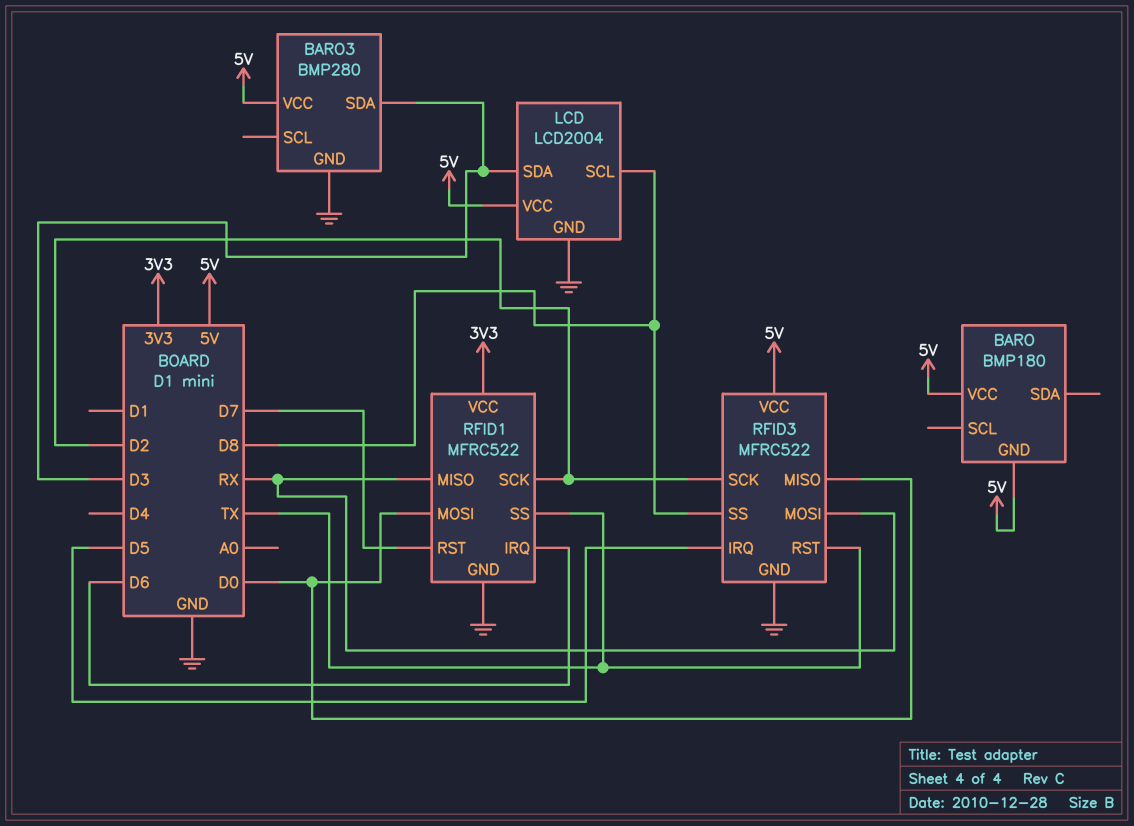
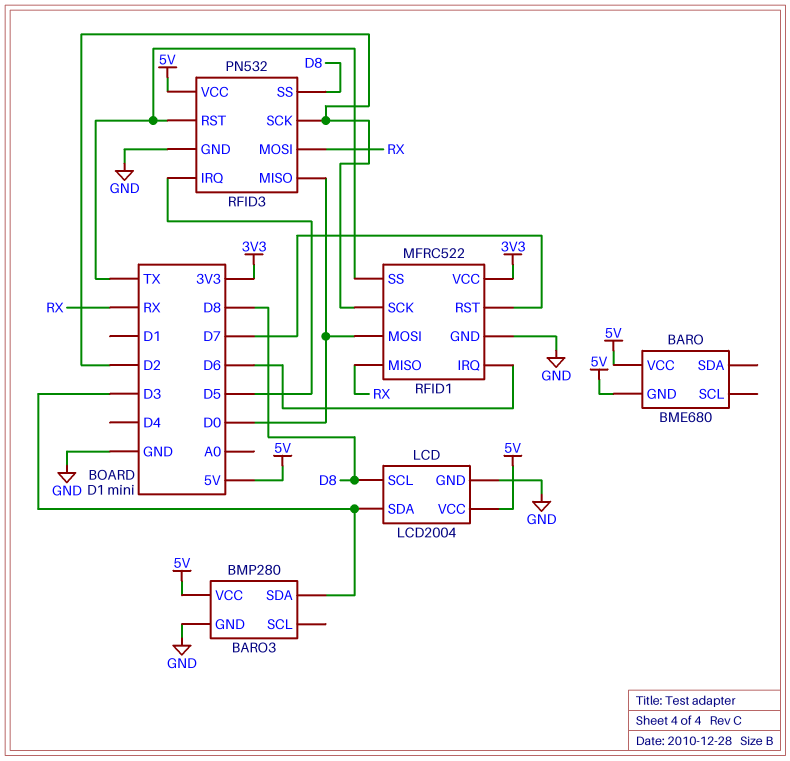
BARO: BMP180 -> BME680
RFID3: MFRC522 -> PN532

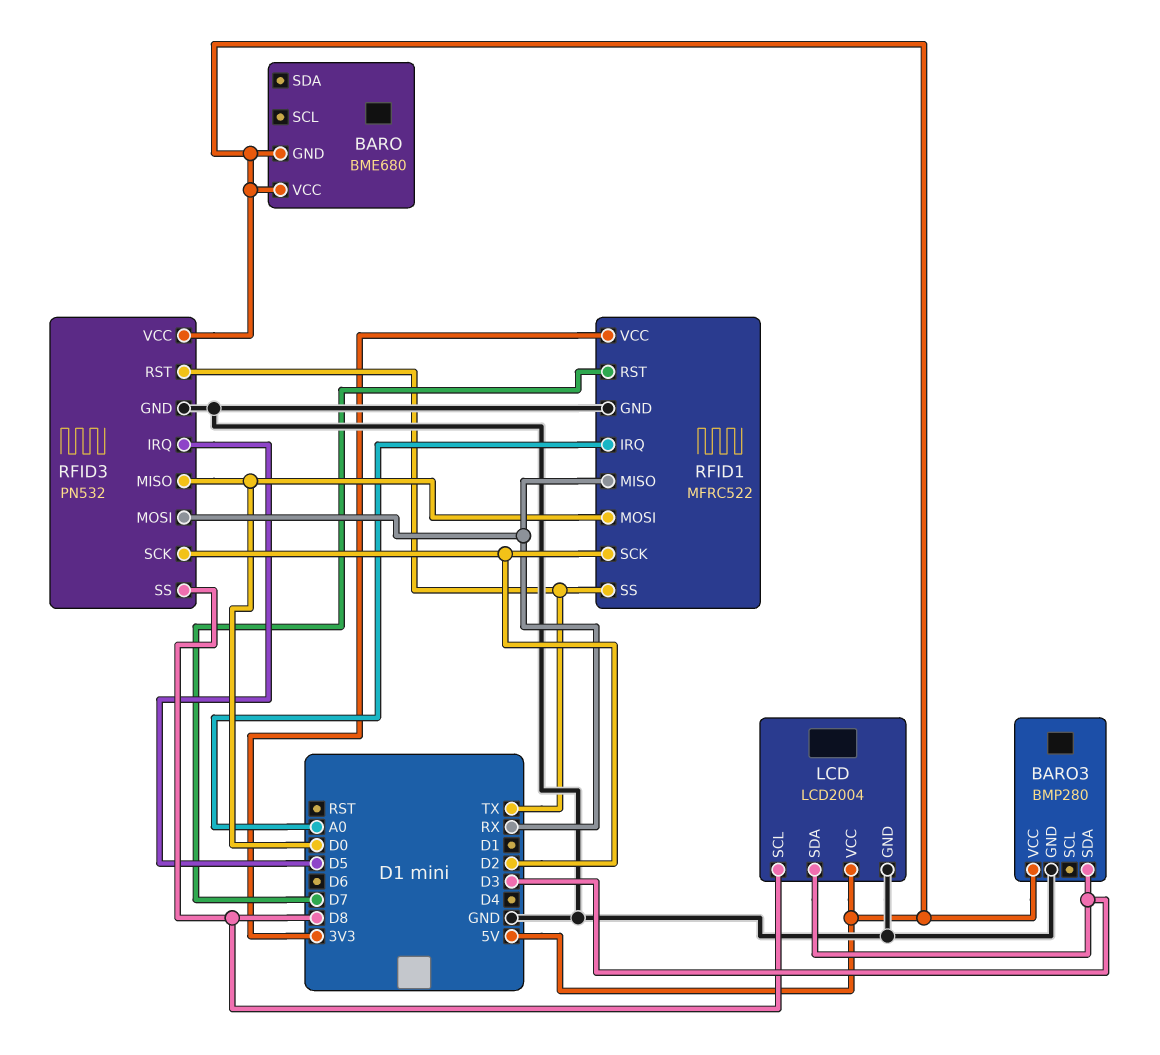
RFID1 pin IRQ: D6 -> A0

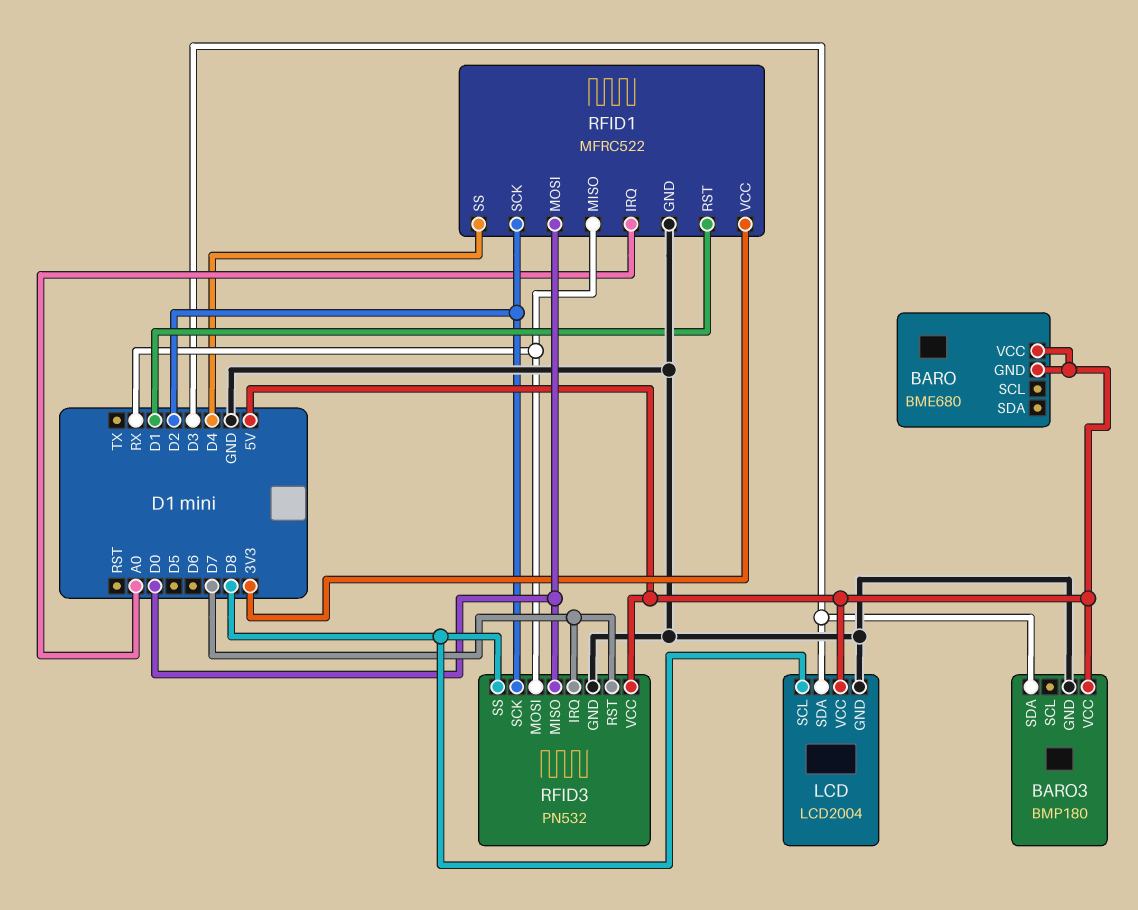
BARO3: BMP280 -> BMP180
RFID1 pin RST: D7 -> D1
RFID1 pin SS: TX -> D4
RFID3 pin IRQ: D5 -> D7
RFID3 pin RST: TX -> D7

